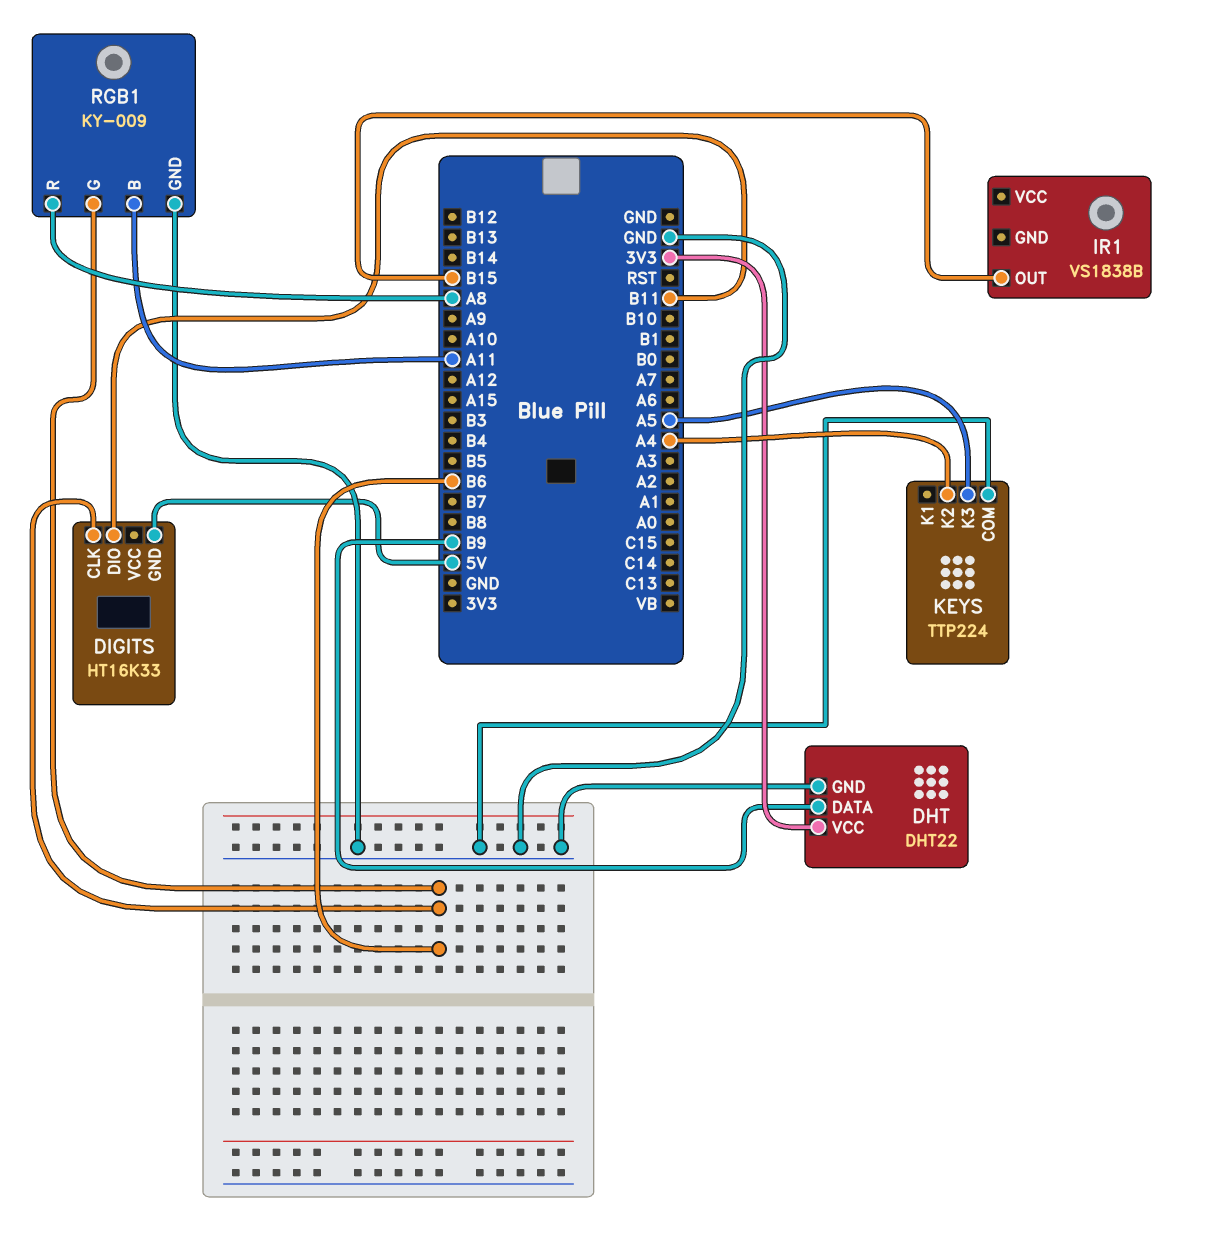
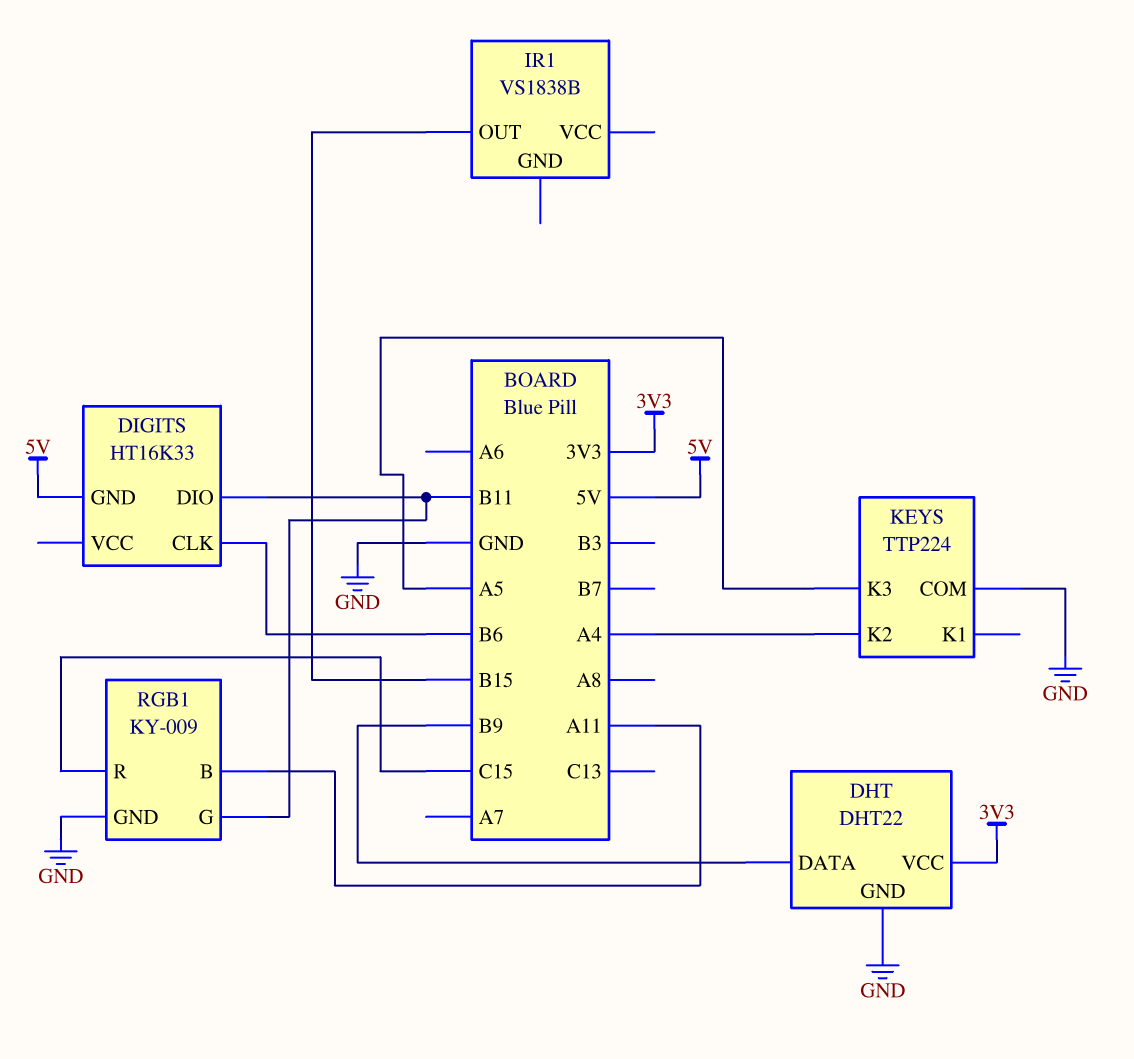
RGB1 pin G: B6 -> B11
RGB1 pin R: A8 -> C15

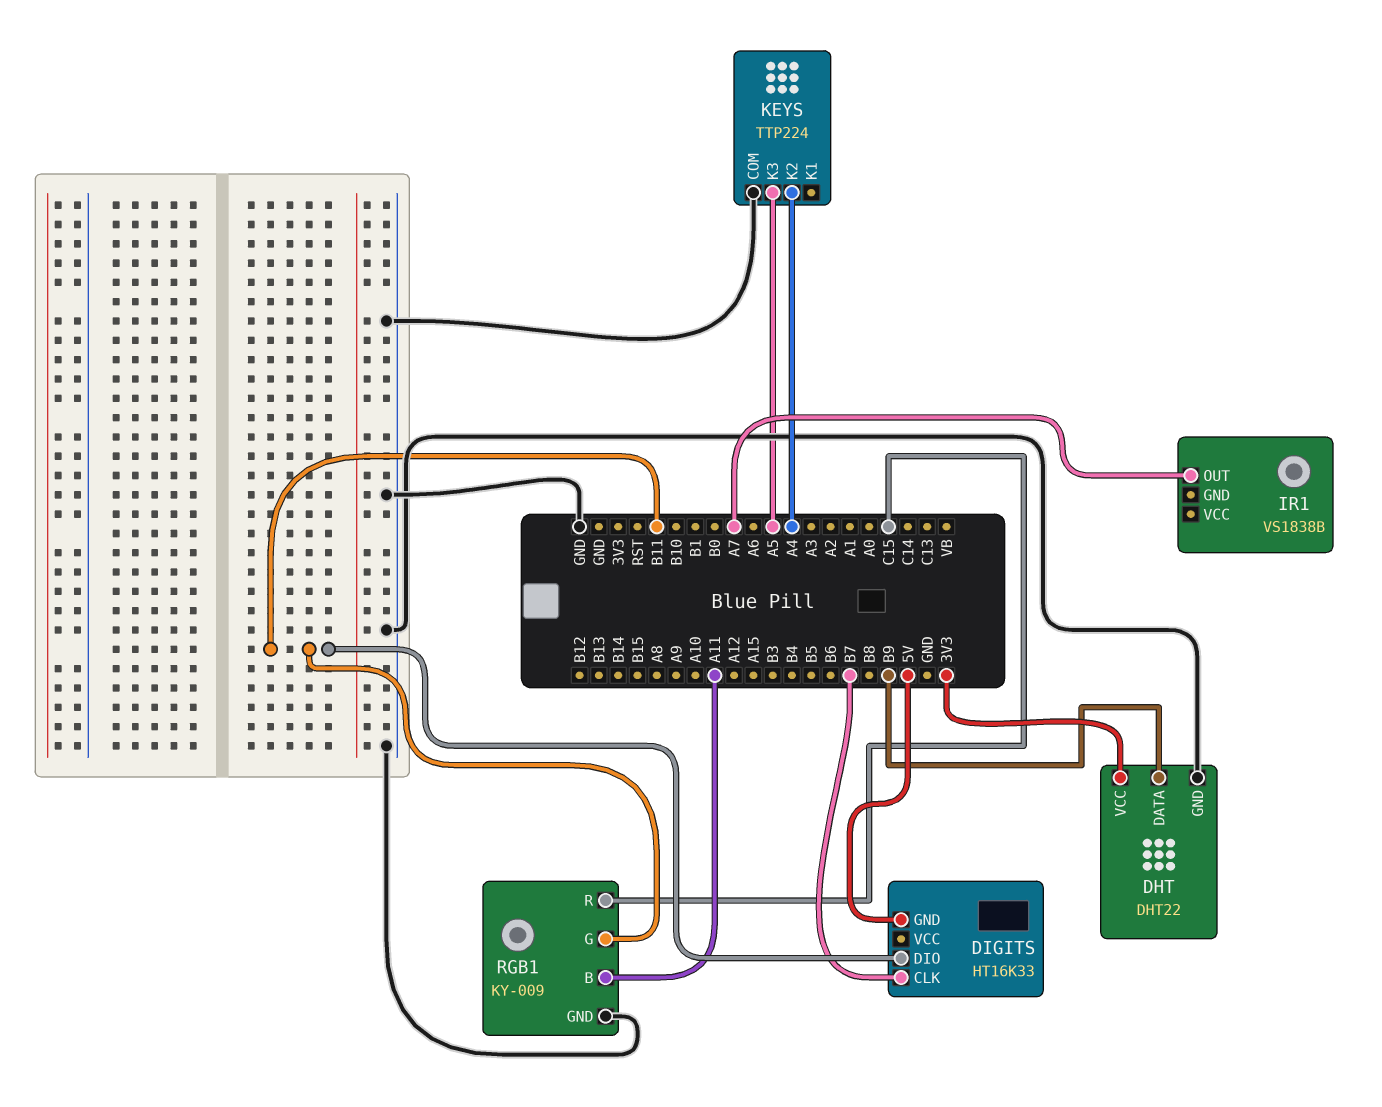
DIGITS pin CLK: B6 -> B7
IR1 pin OUT: B15 -> A7

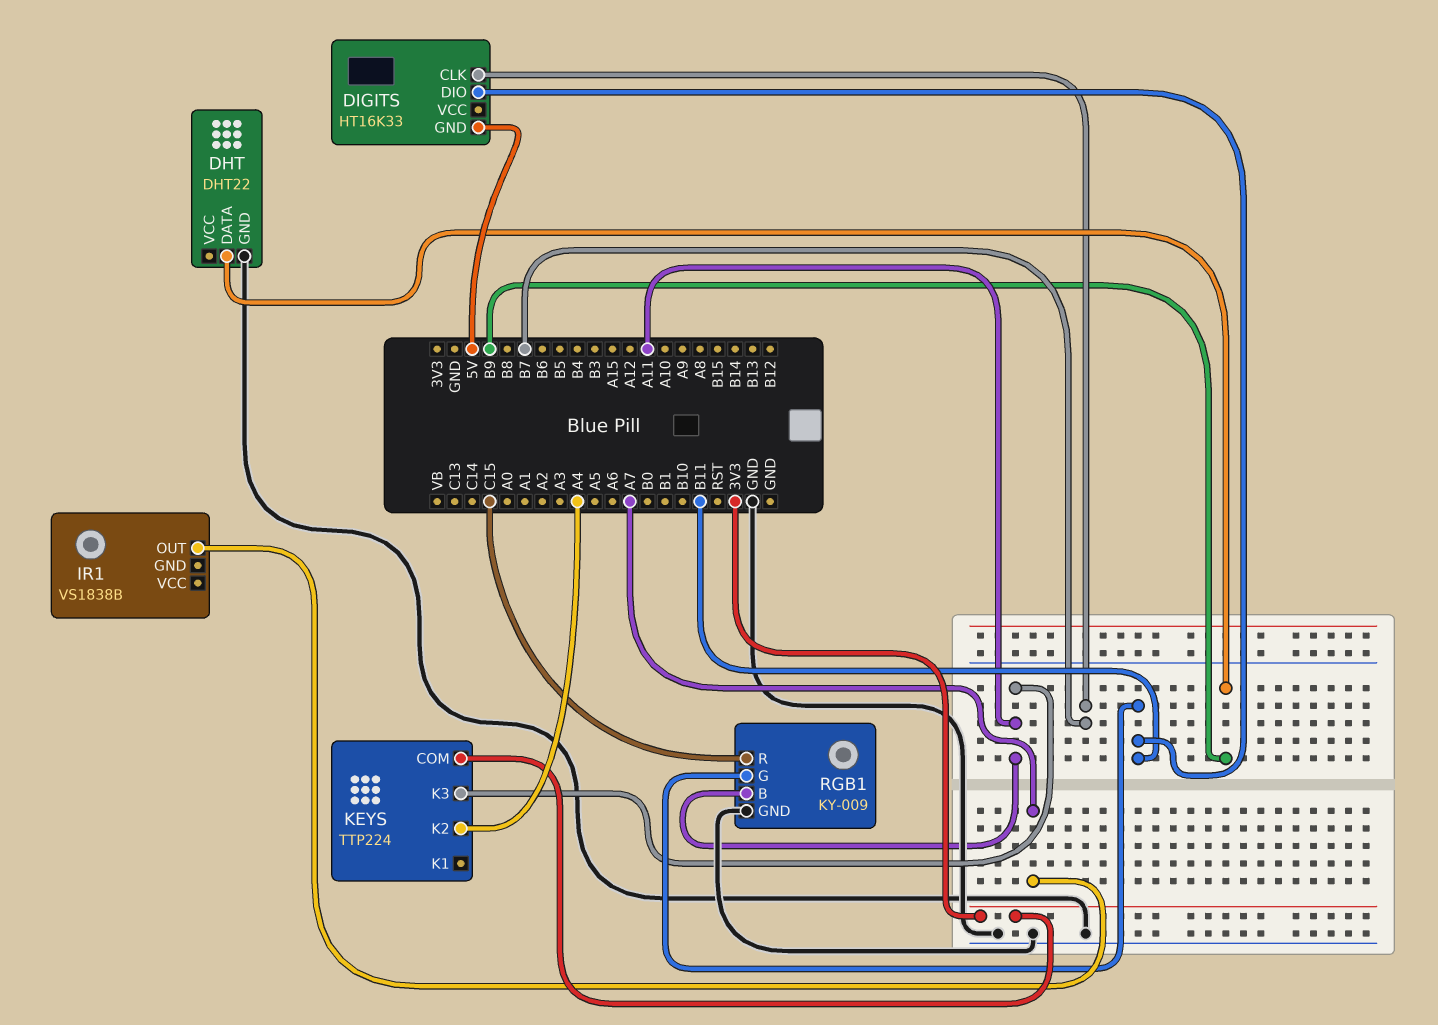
DHT pin VCC: 3V3 -> none
KEYS pin COM: GND -> 3V3
KEYS pin K3: A5 -> A11

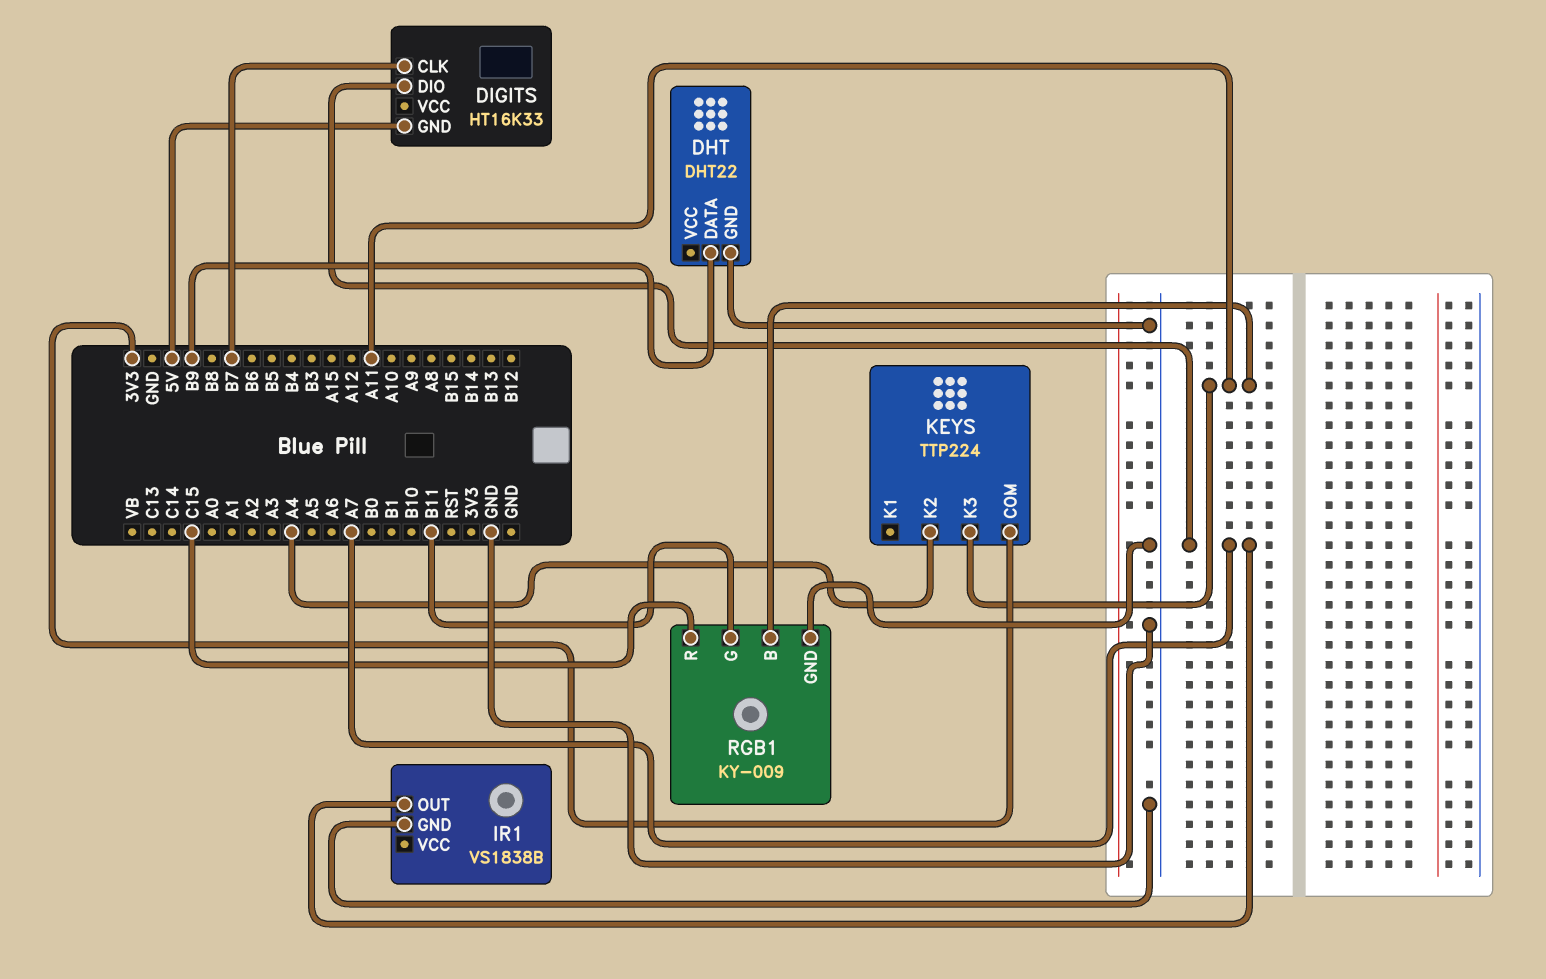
DIGITS pin DIO: B11 -> A7
IR1 pin GND: none -> GND

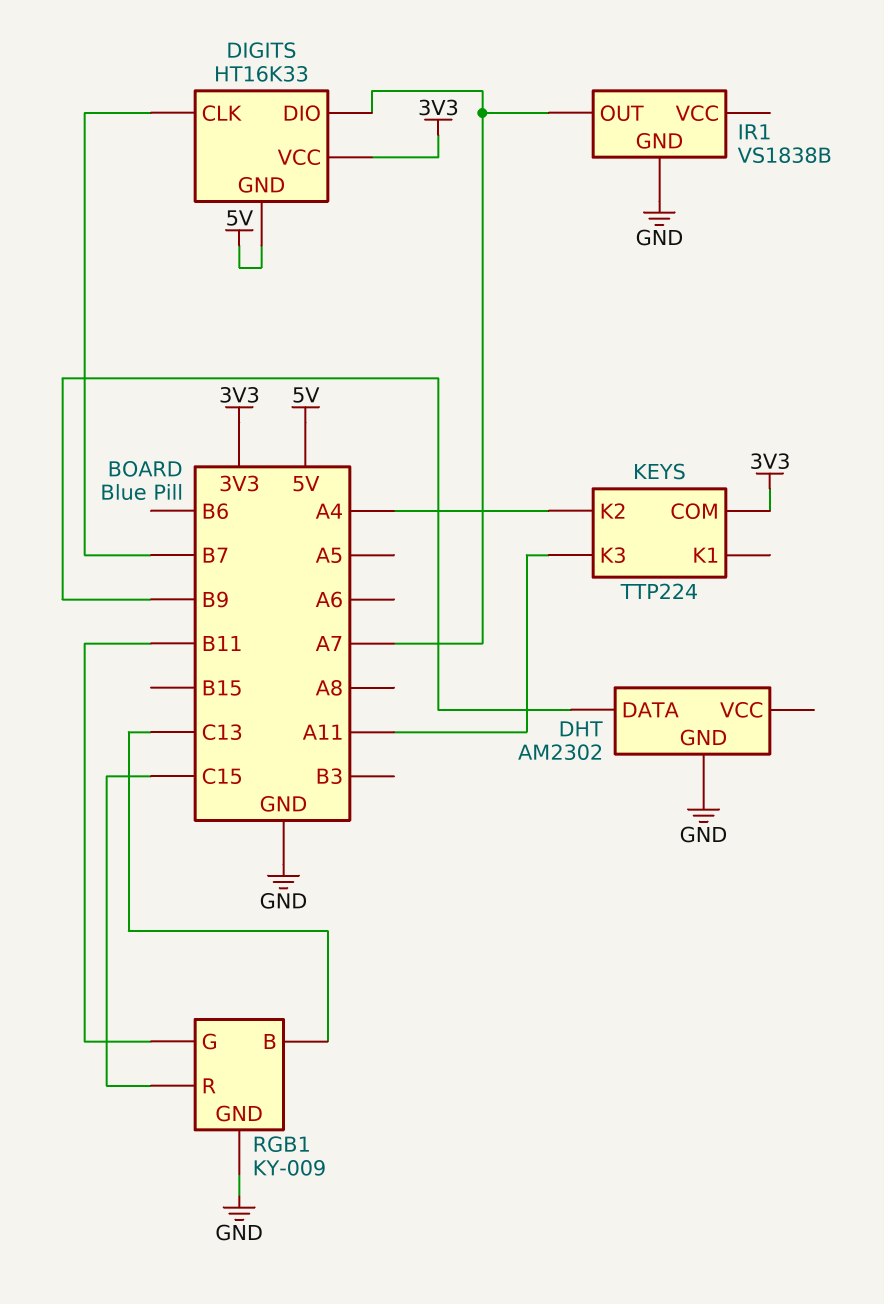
DHT: DHT22 -> AM2302
DIGITS pin VCC: none -> 3V3
RGB1 pin B: A11 -> C13

